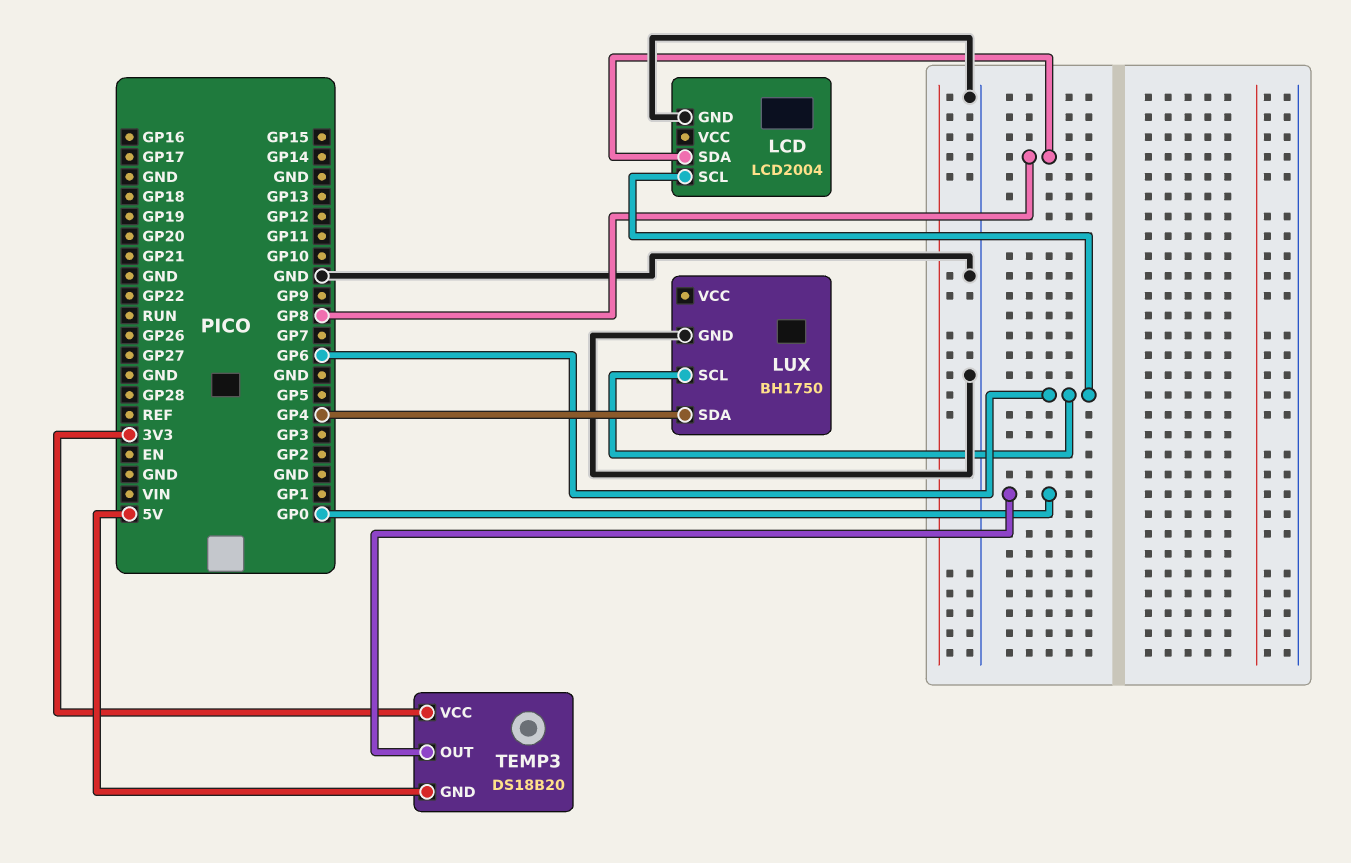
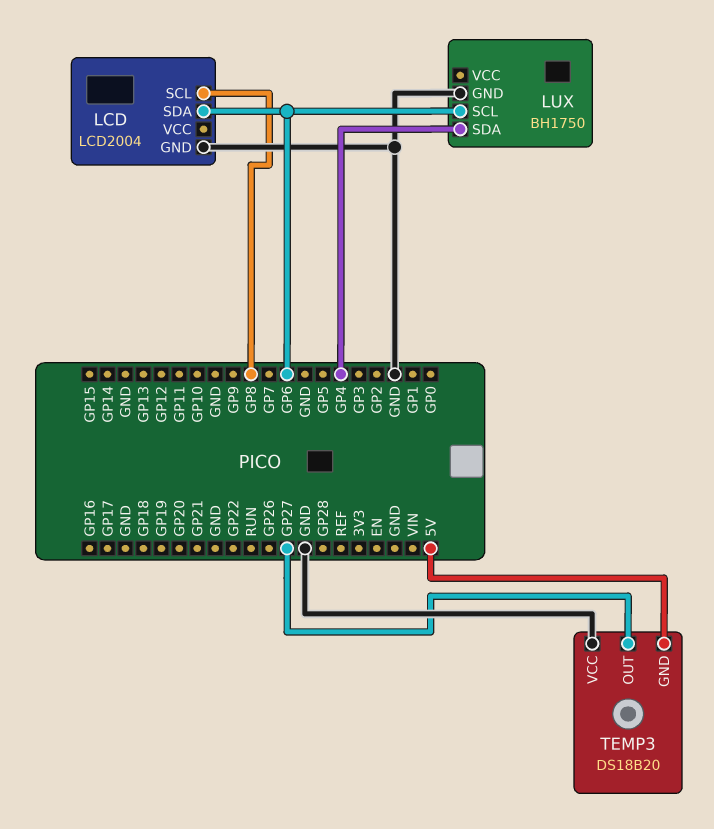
LCD pin SCL: GP6 -> GP8
LCD pin SDA: GP8 -> GP6
TEMP3 pin OUT: GP0 -> GP27
TEMP3 pin VCC: 3V3 -> GND

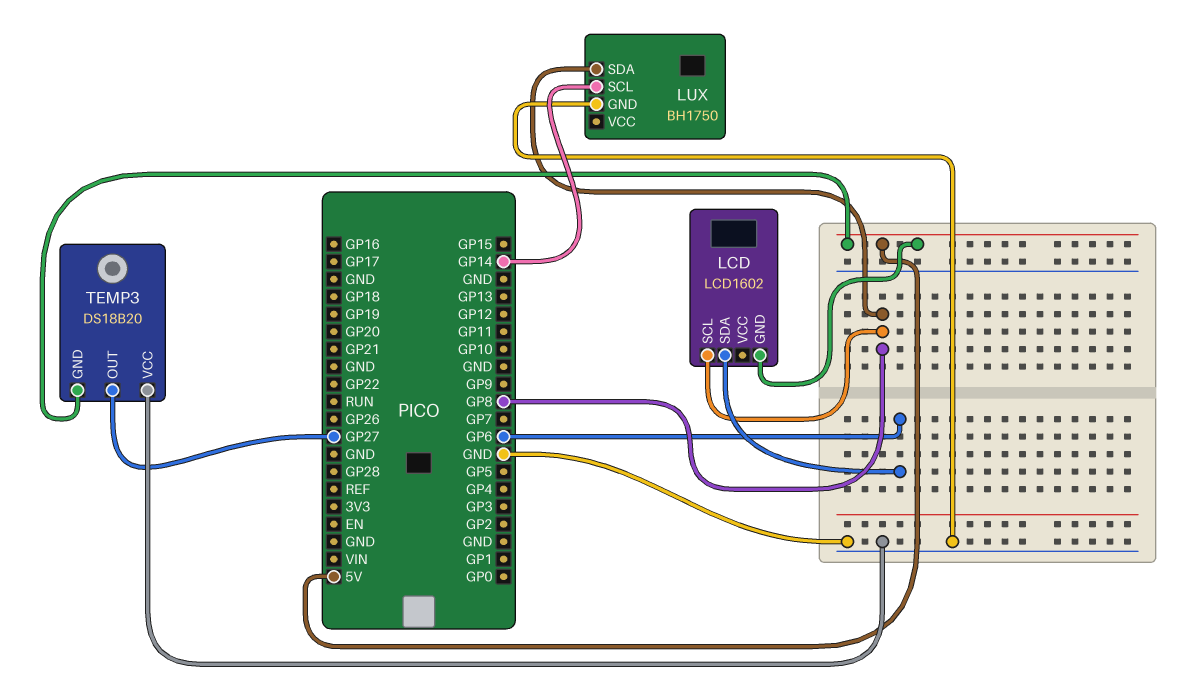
LCD: LCD2004 -> LCD1602
LCD pin GND: GND -> 5V
LUX pin SCL: GP6 -> GP14
LUX pin SDA: GP4 -> GP8

